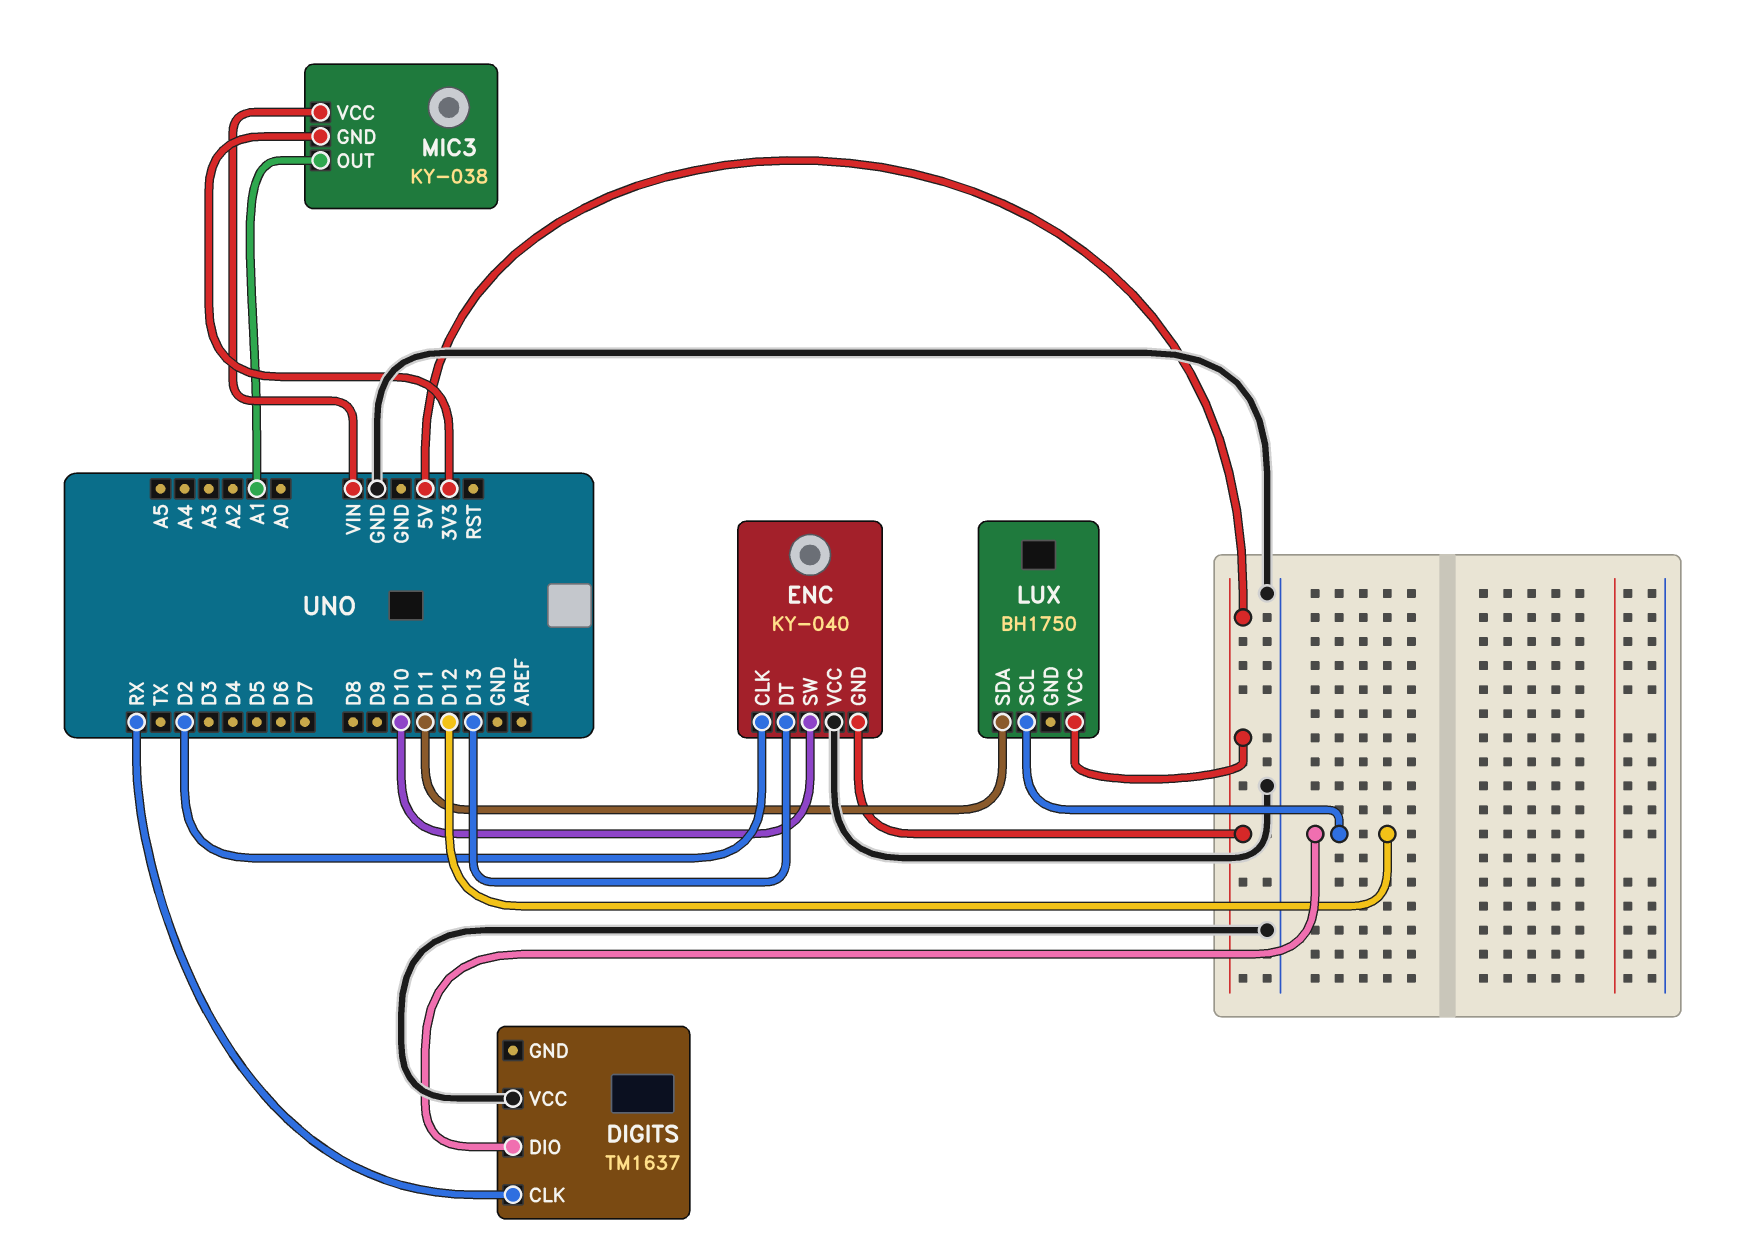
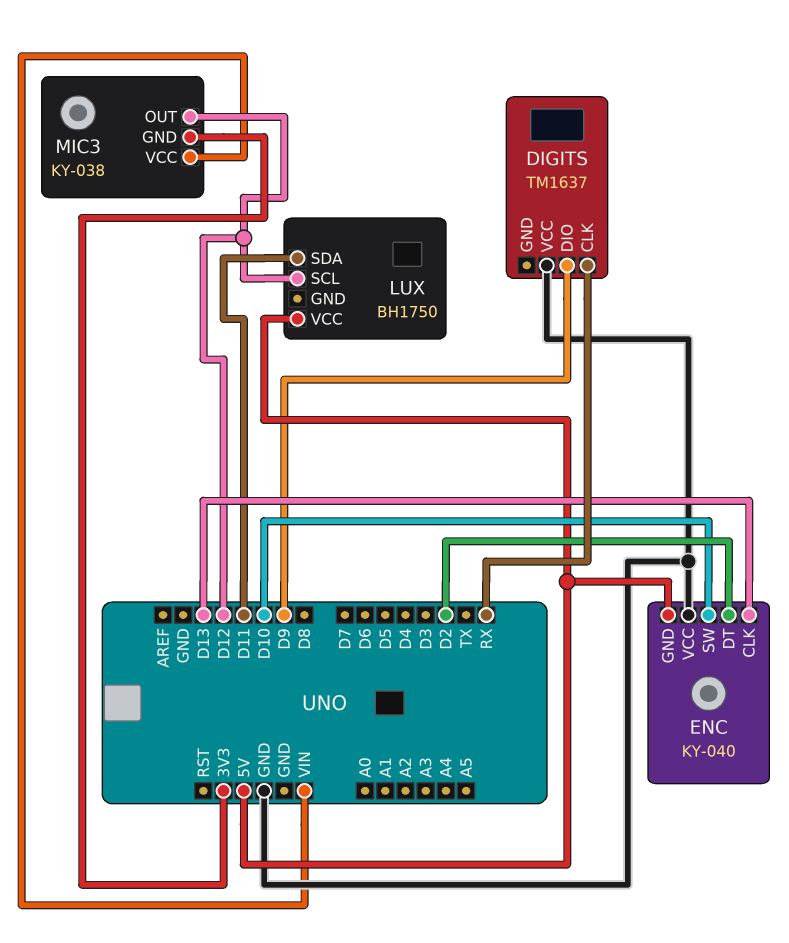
DIGITS pin DIO: D12 -> D9
ENC pin CLK: D2 -> D13
ENC pin DT: D13 -> D2
MIC3 pin OUT: A1 -> D12

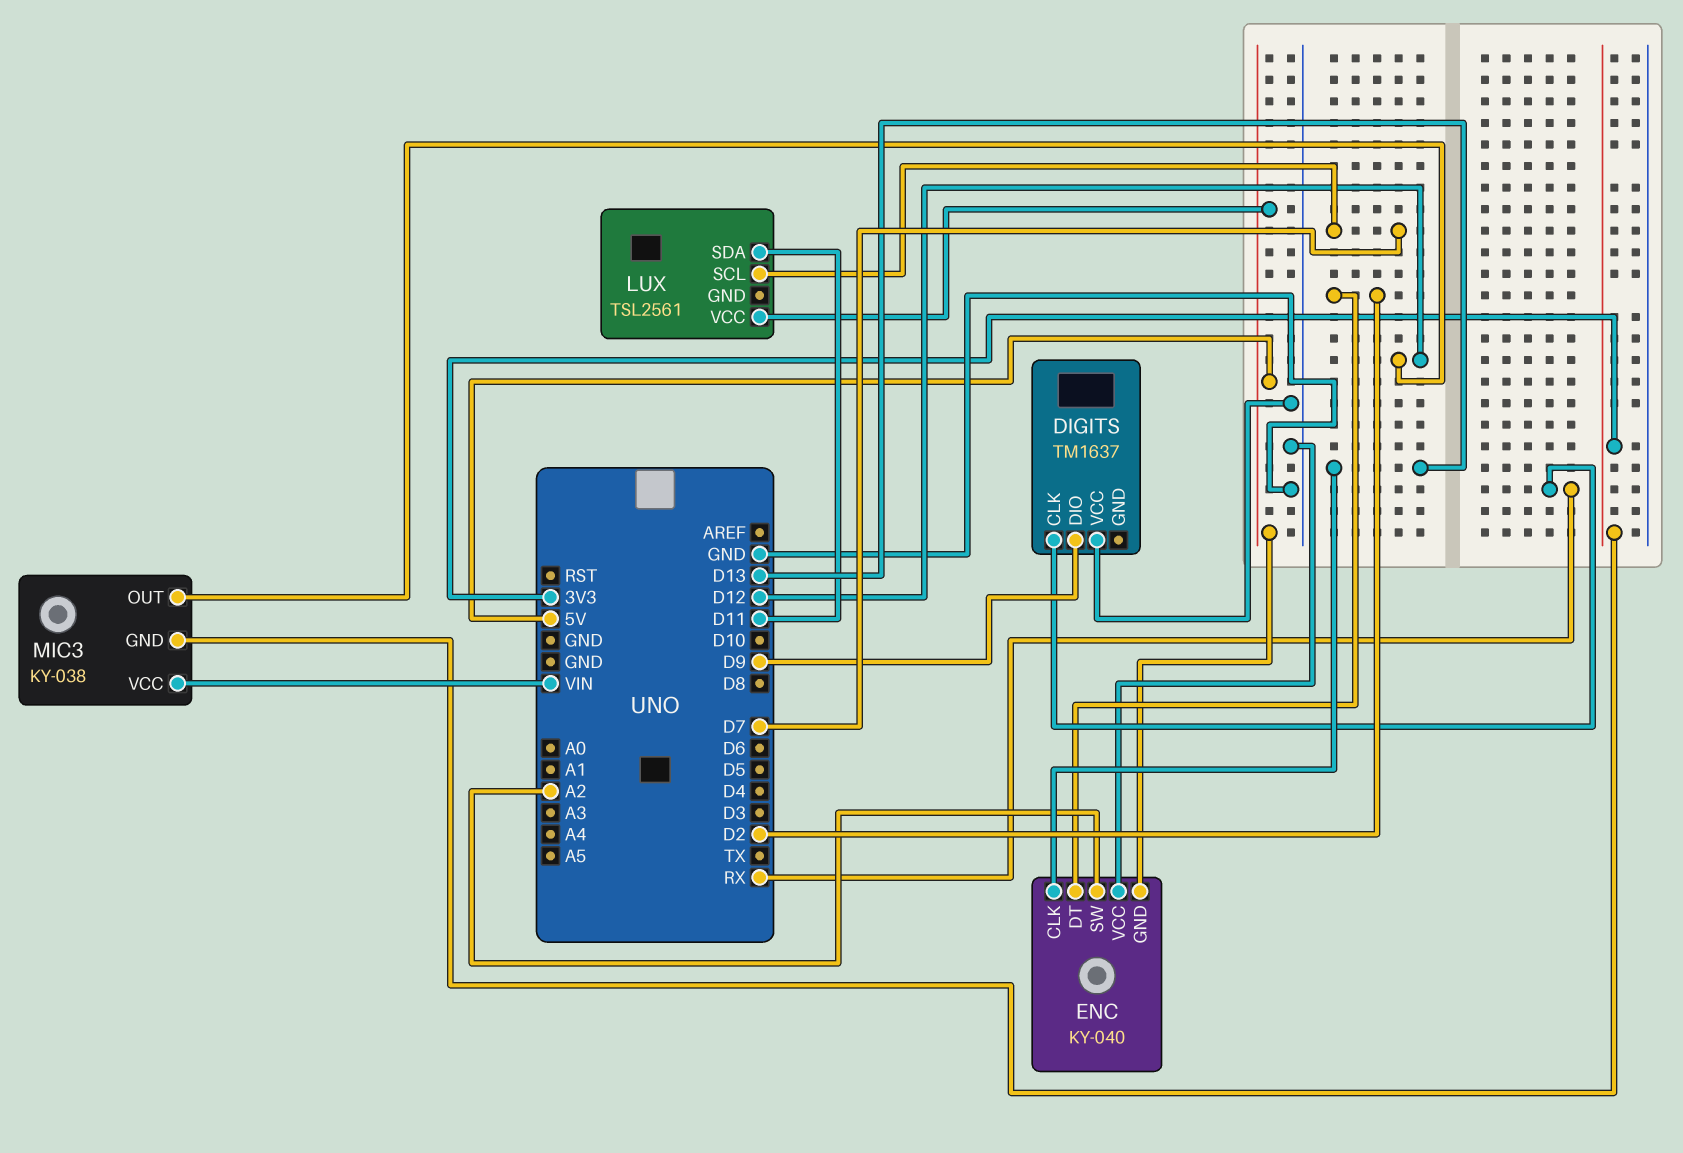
ENC pin SW: D10 -> A2
LUX: BH1750 -> TSL2561
LUX pin SCL: D12 -> D7

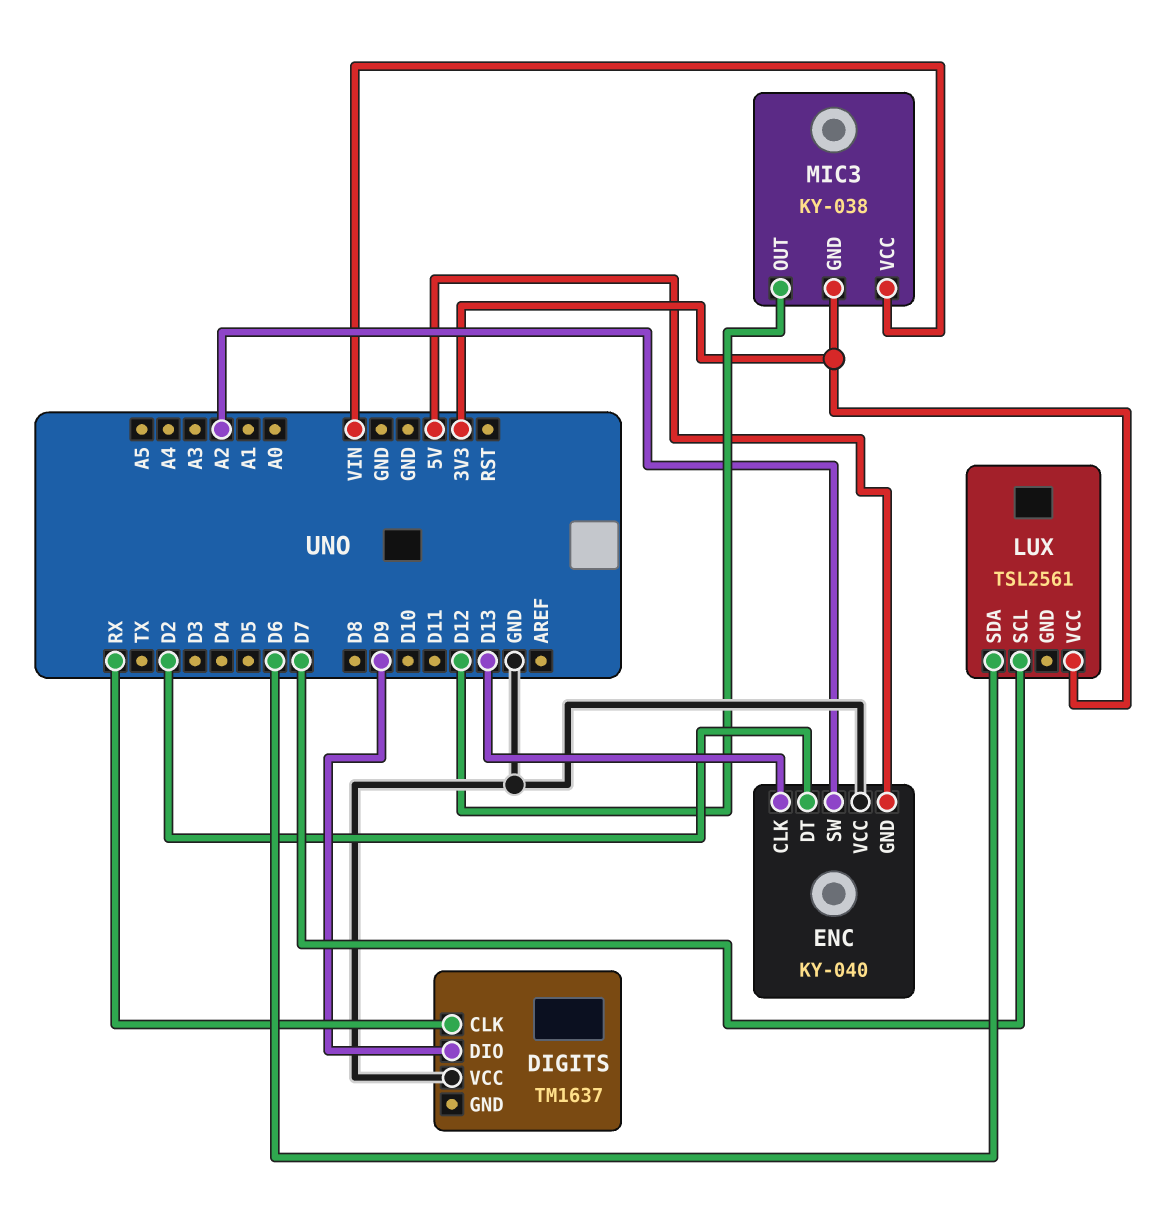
LUX pin SDA: D11 -> D6
LUX pin VCC: 5V -> 3V3

